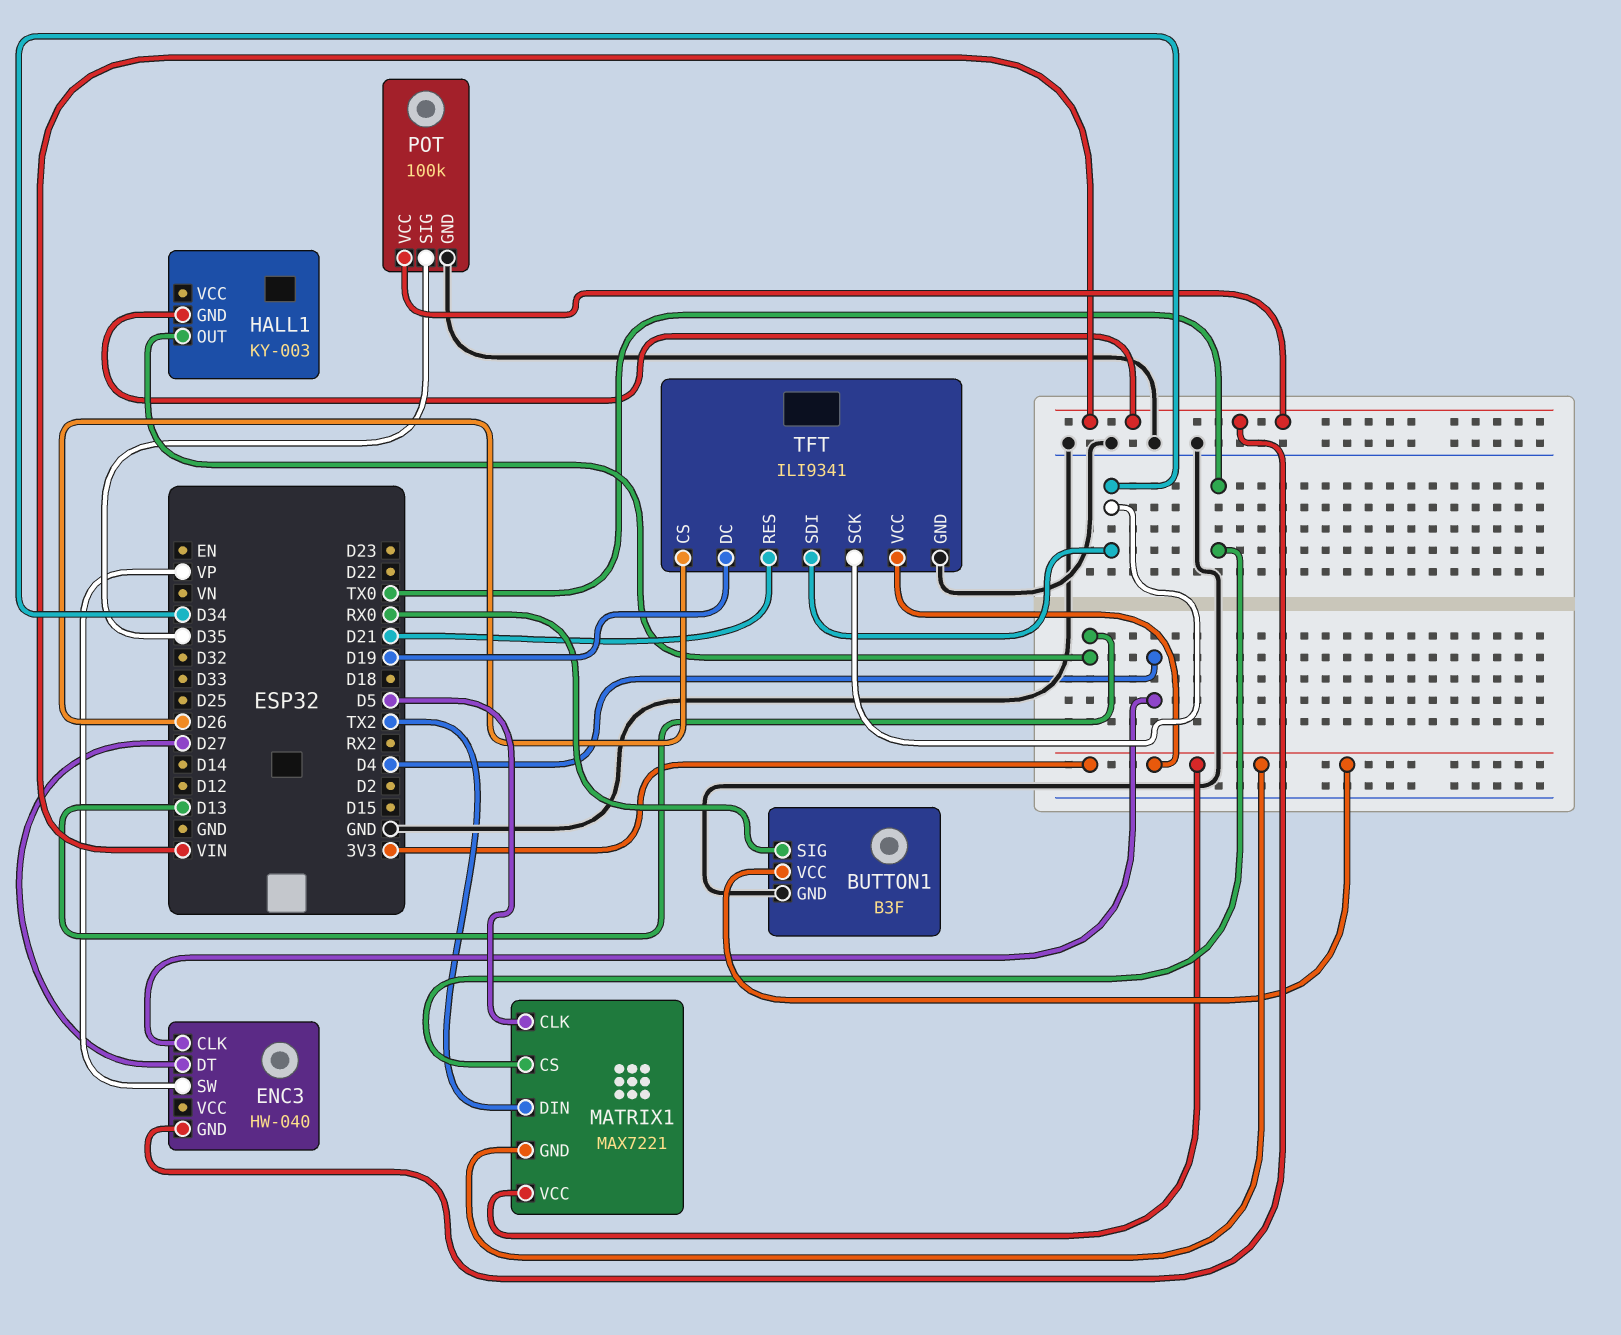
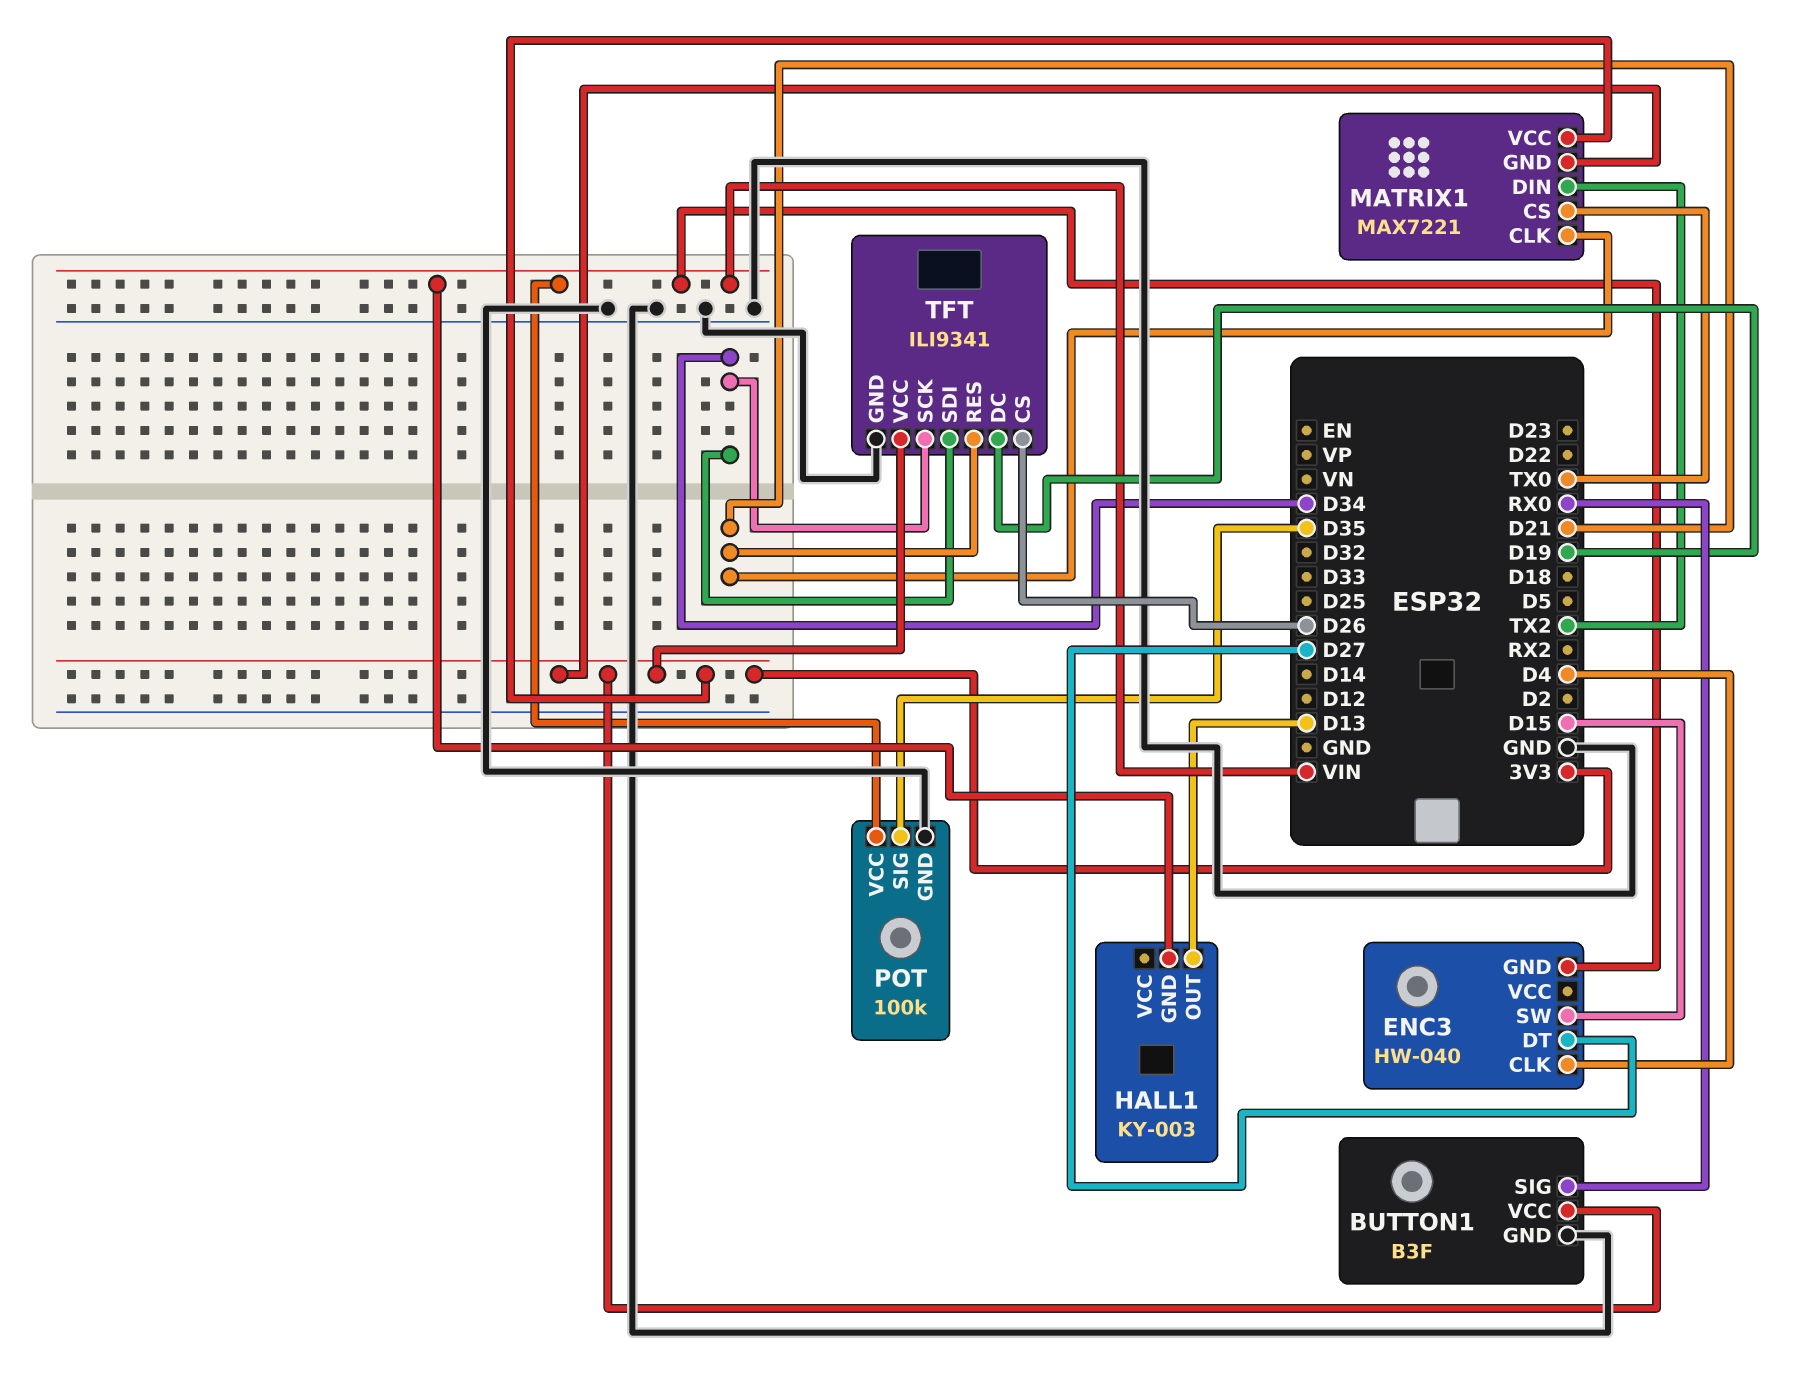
ENC3 pin SW: VP -> D15
MATRIX1 pin CLK: D5 -> D21

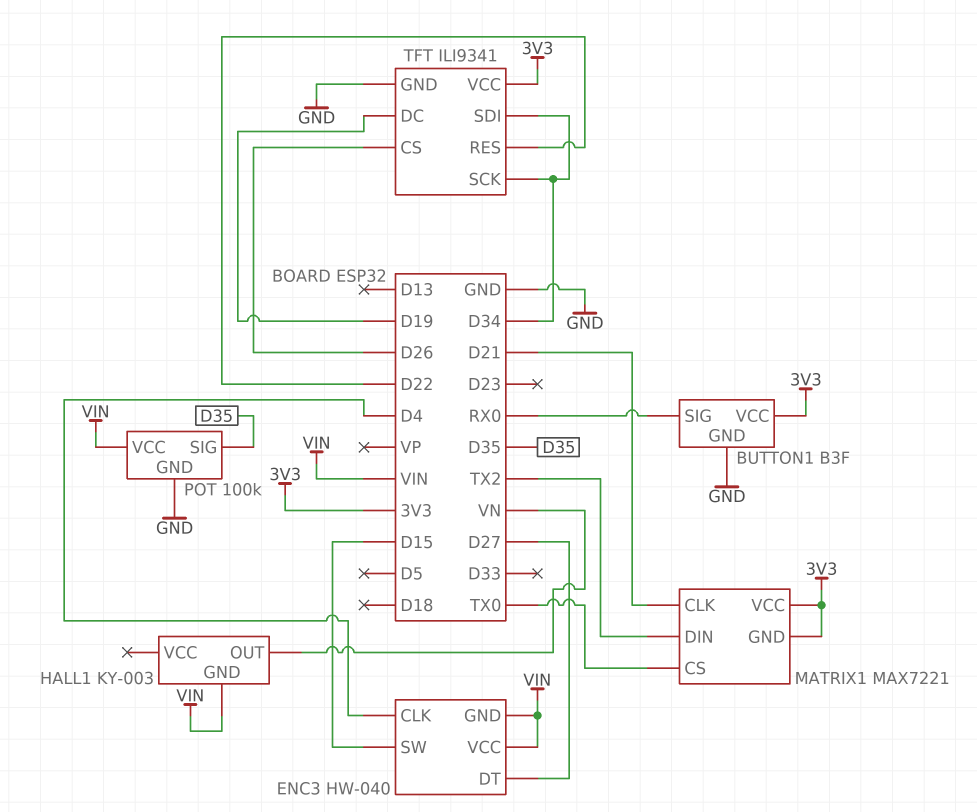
ENC3 pin VCC: none -> VIN
HALL1 pin OUT: D13 -> VN
TFT pin RES: D21 -> D22

